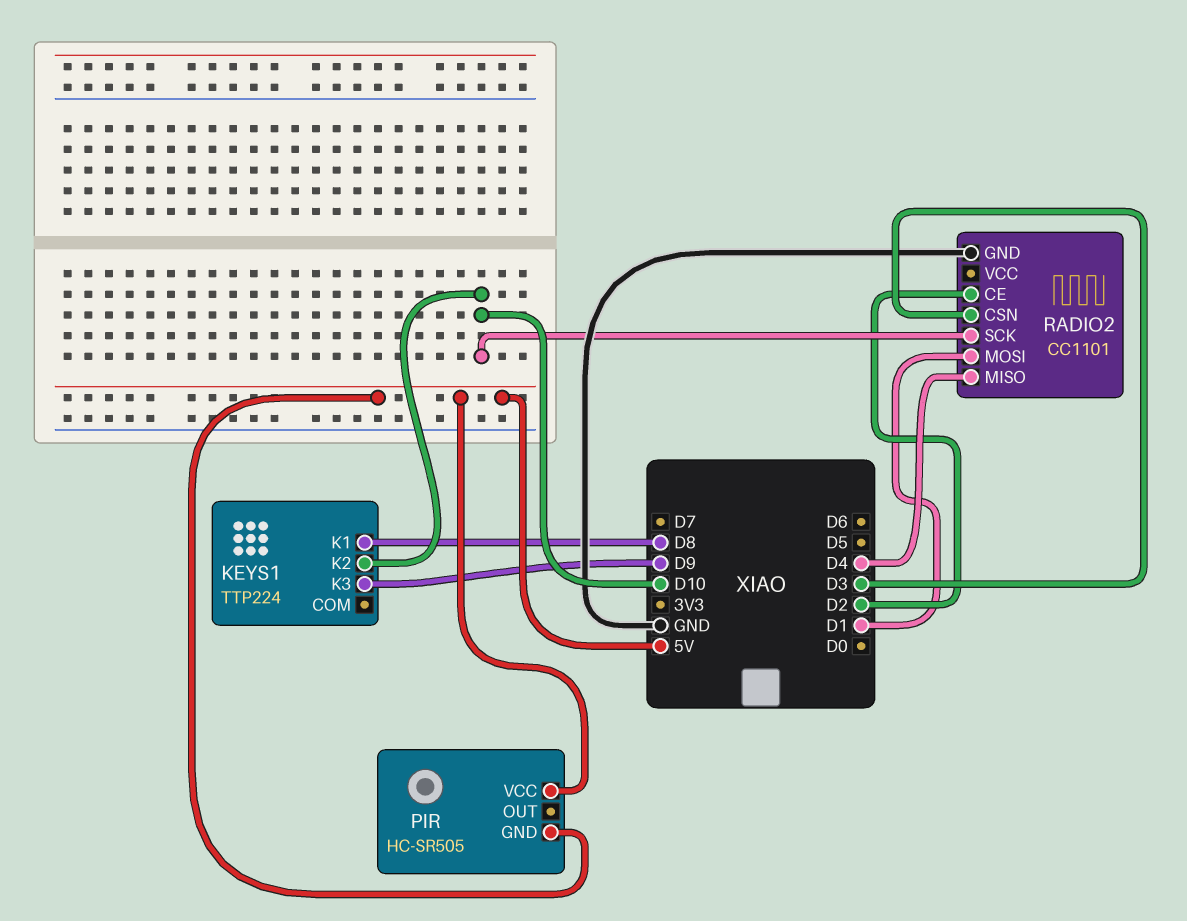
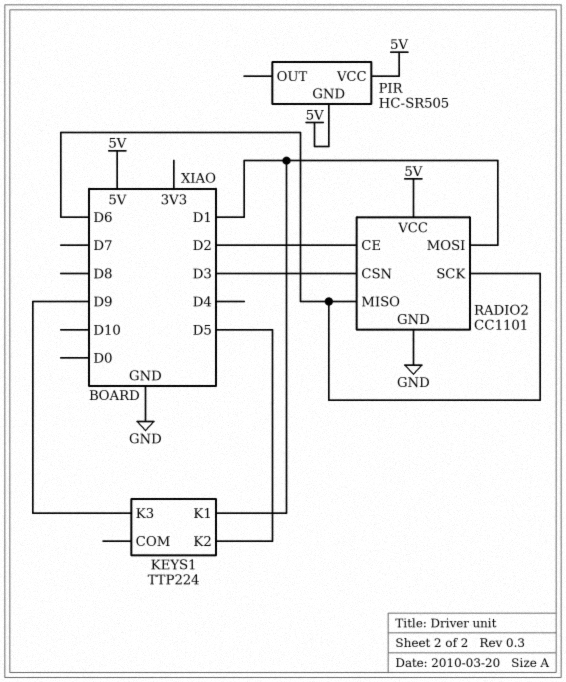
KEYS1 pin K1: D8 -> D1
KEYS1 pin K2: D10 -> D5
RADIO2 pin MISO: D4 -> D6
RADIO2 pin SCK: D10 -> D6
RADIO2 pin VCC: none -> 5V

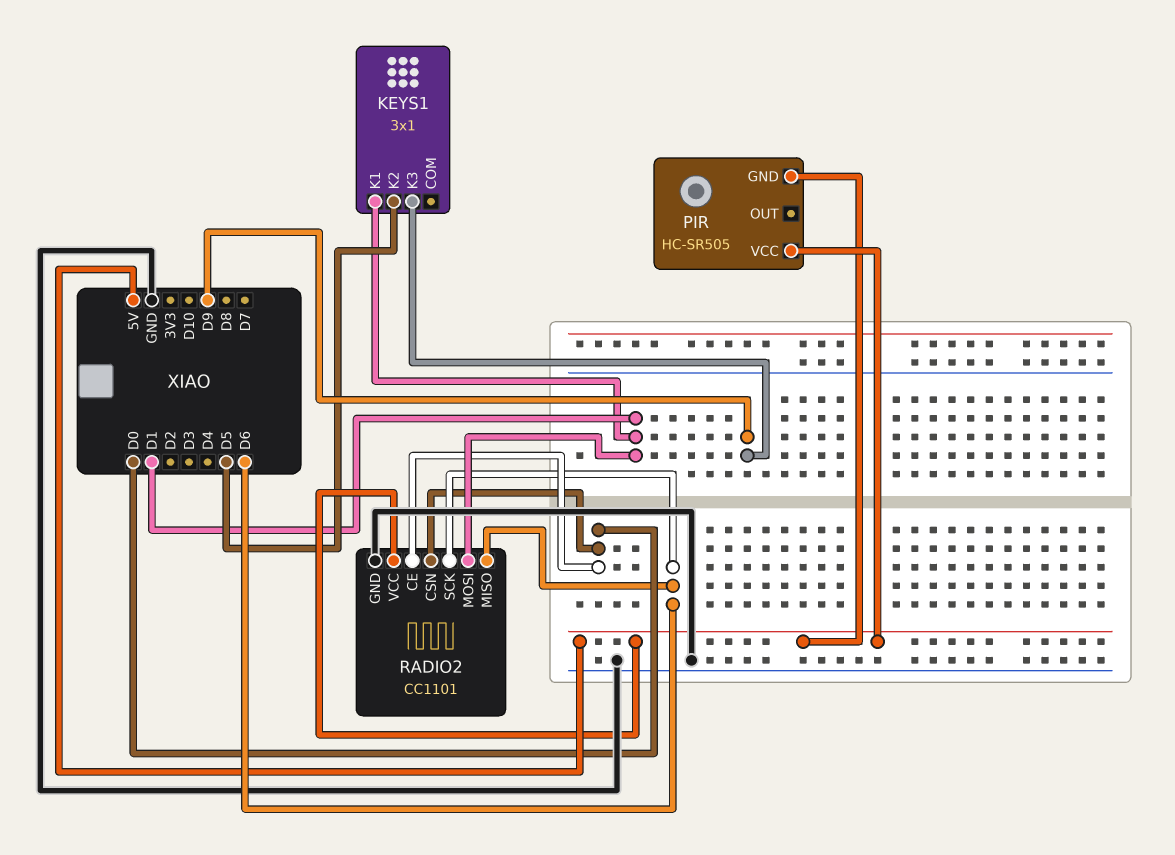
KEYS1: TTP224 -> 3x1
RADIO2 pin CE: D2 -> D0
RADIO2 pin CSN: D3 -> D0

